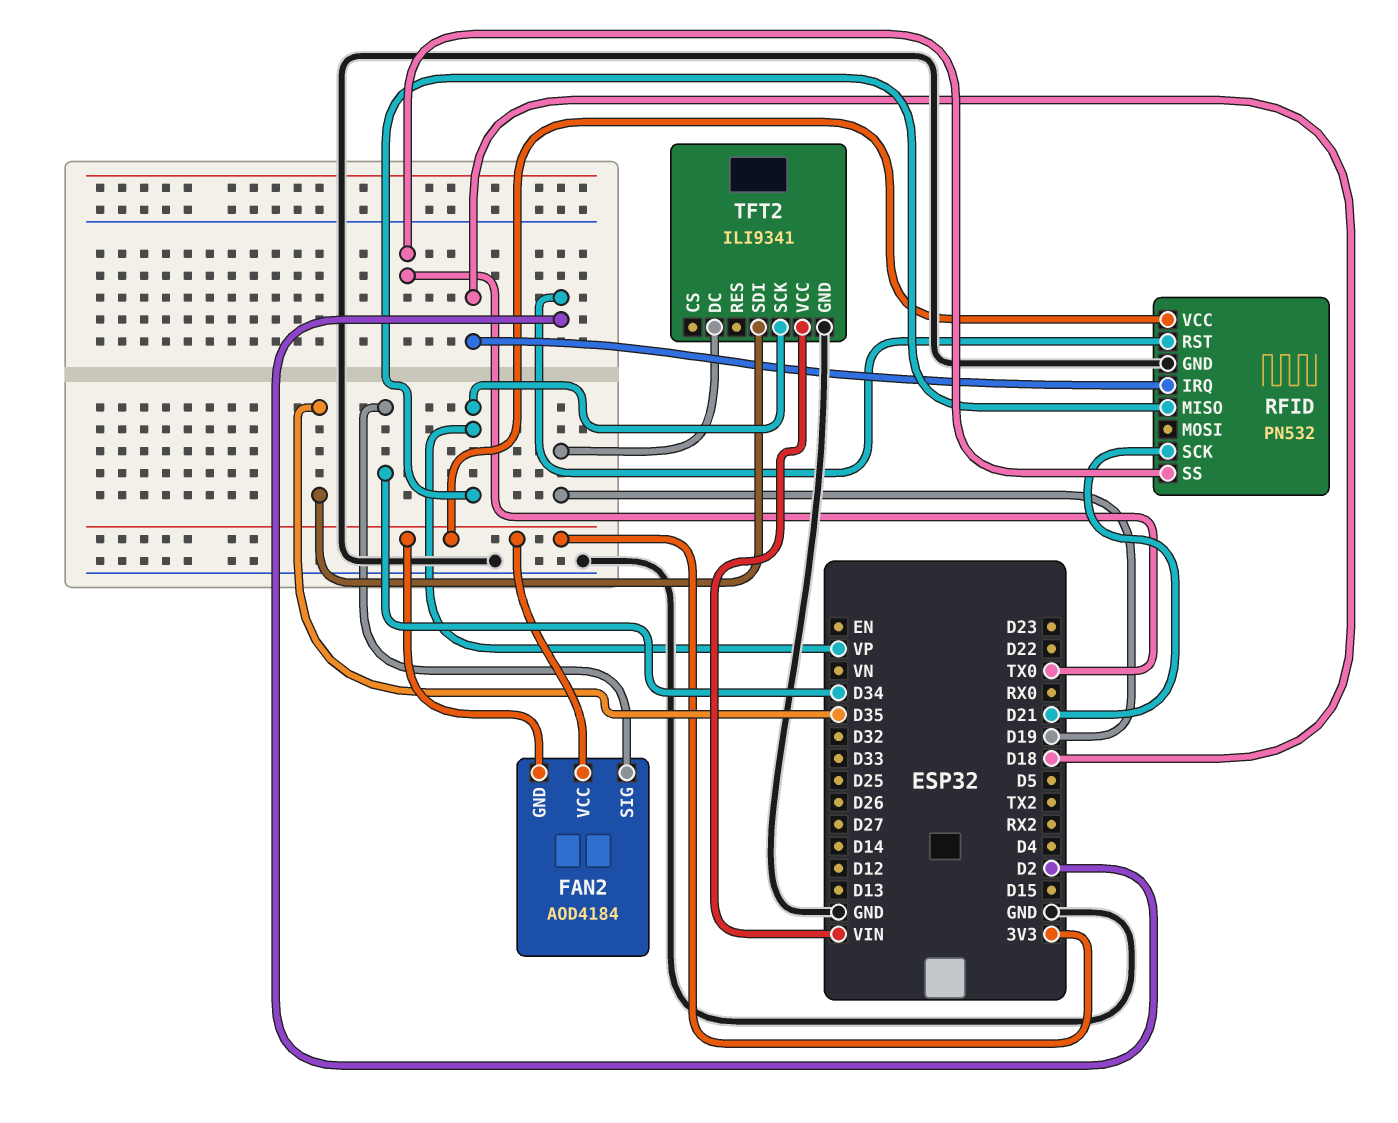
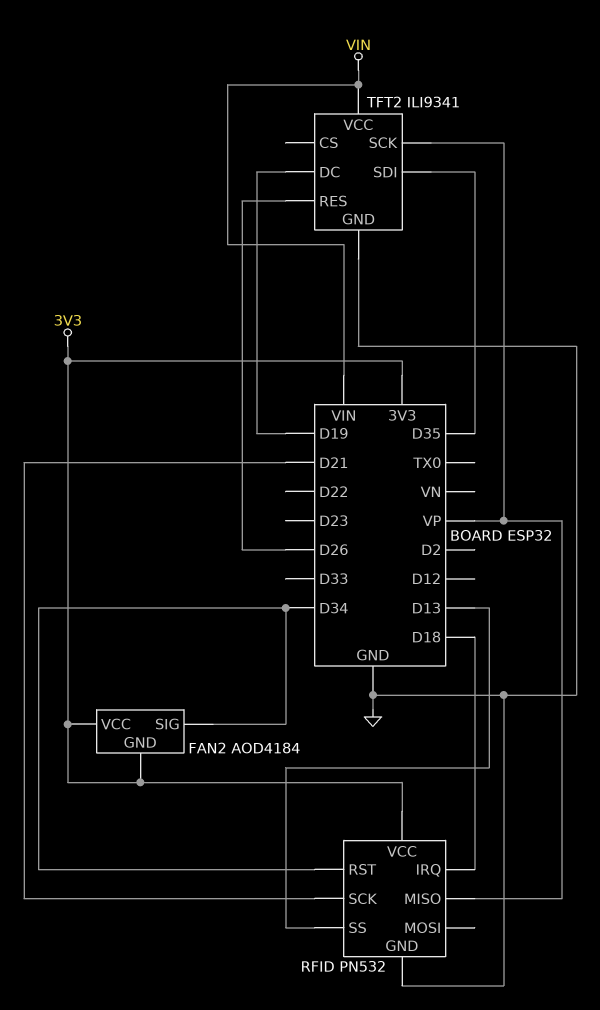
RFID pin RST: D2 -> D34
RFID pin SS: TX0 -> D13
TFT2 pin RES: none -> D26

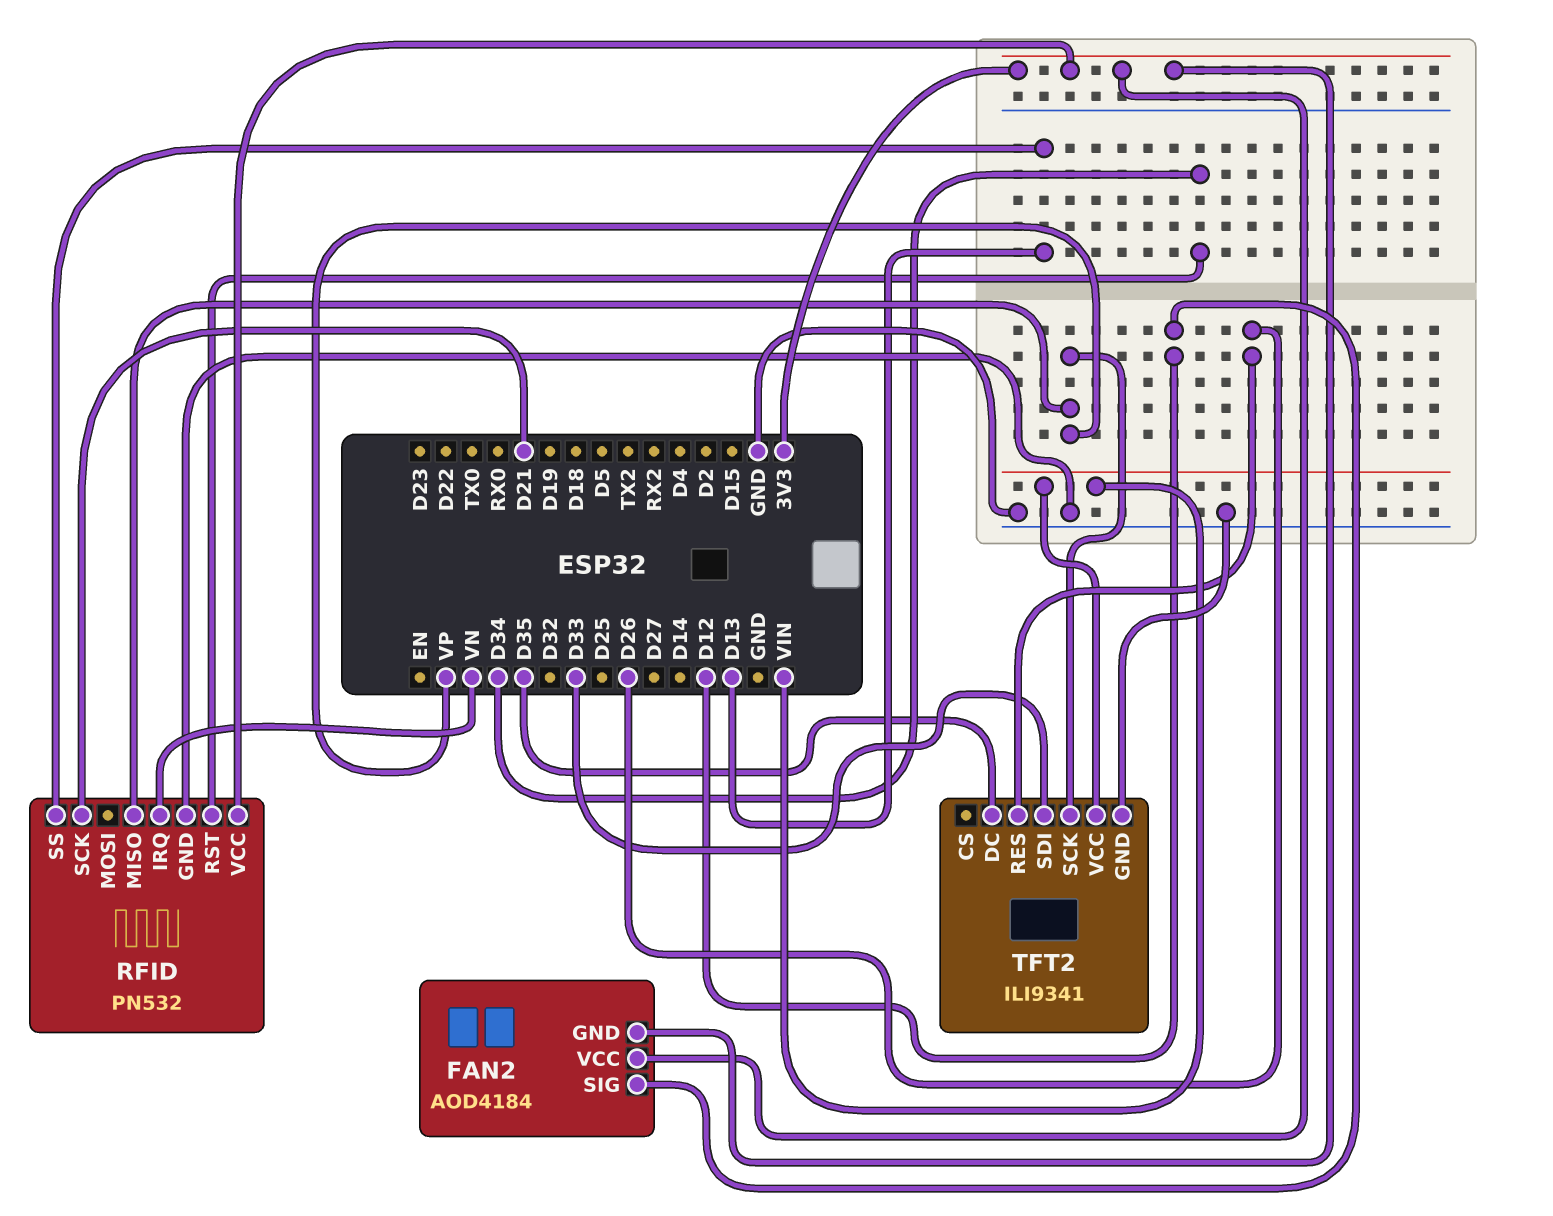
FAN2 pin SIG: D34 -> D12
RFID pin IRQ: D18 -> VN
TFT2 pin DC: D19 -> D35
TFT2 pin SDI: D35 -> D33

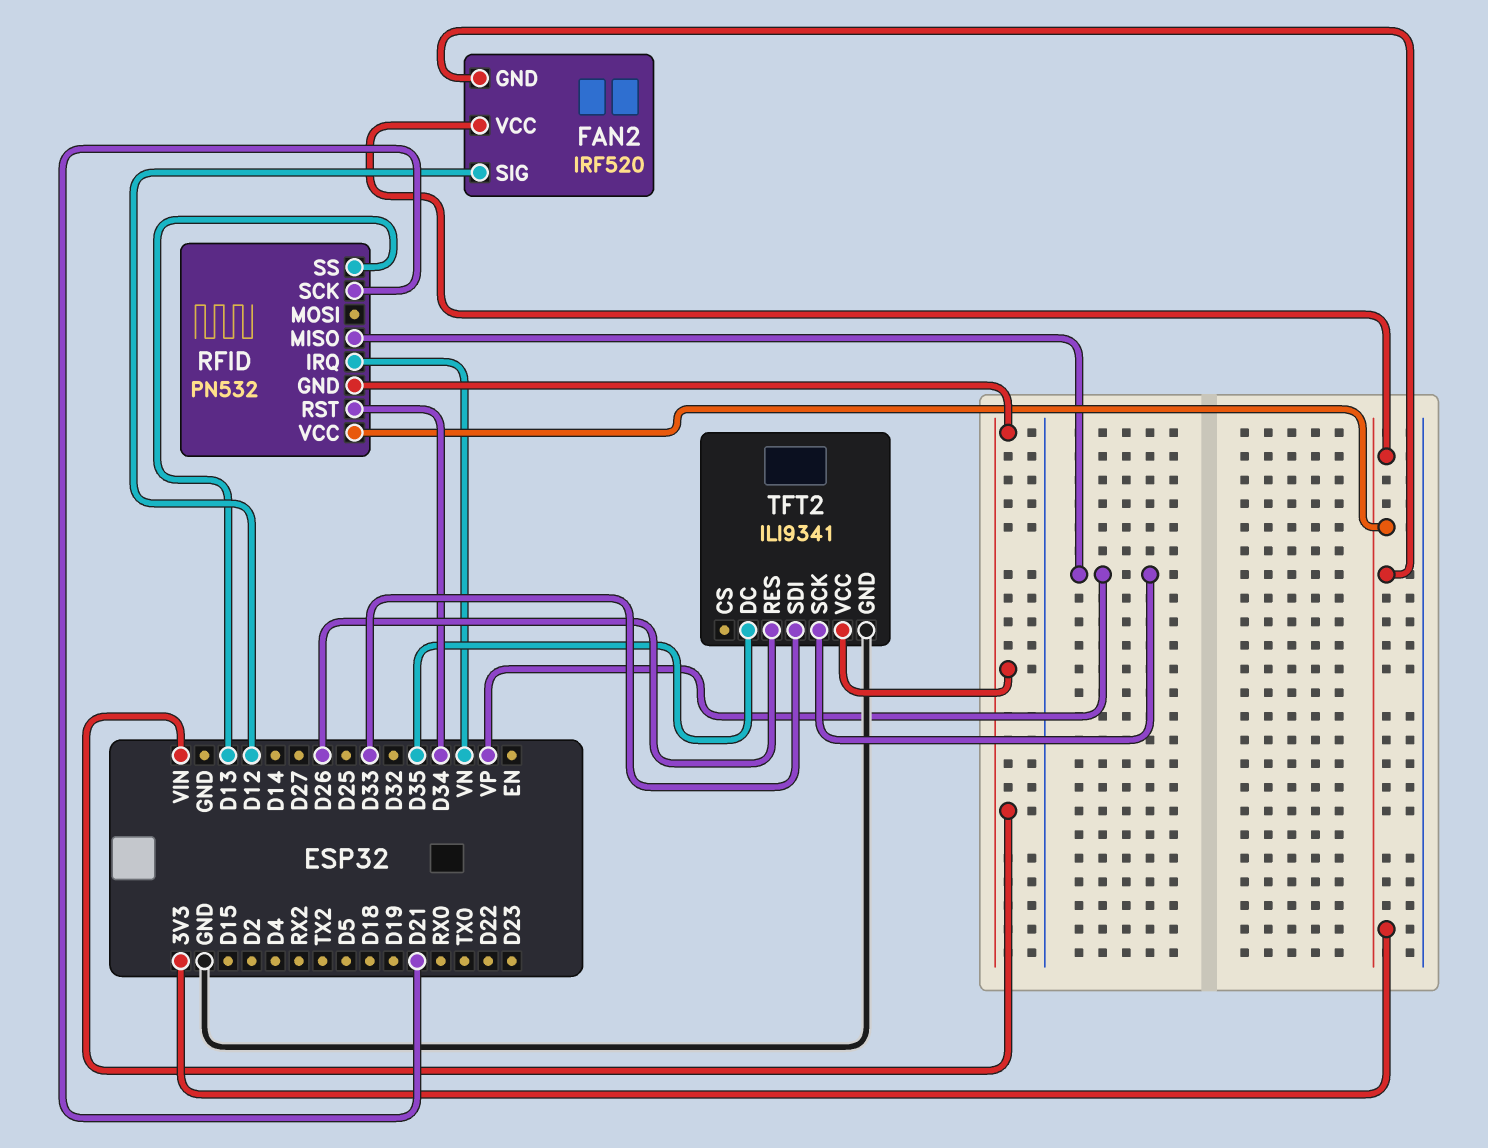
FAN2: AOD4184 -> IRF520
RFID pin GND: GND -> VIN

